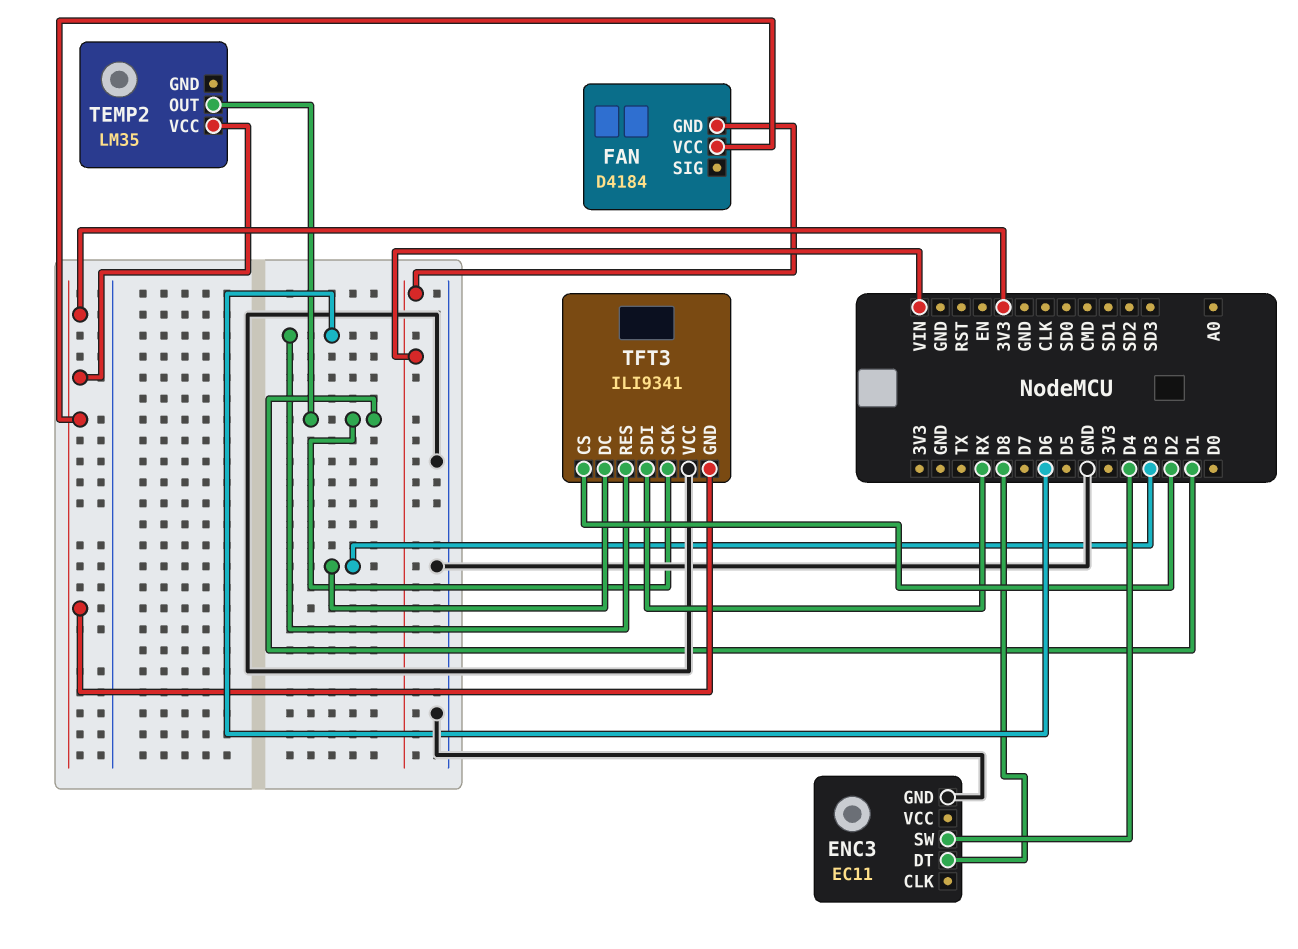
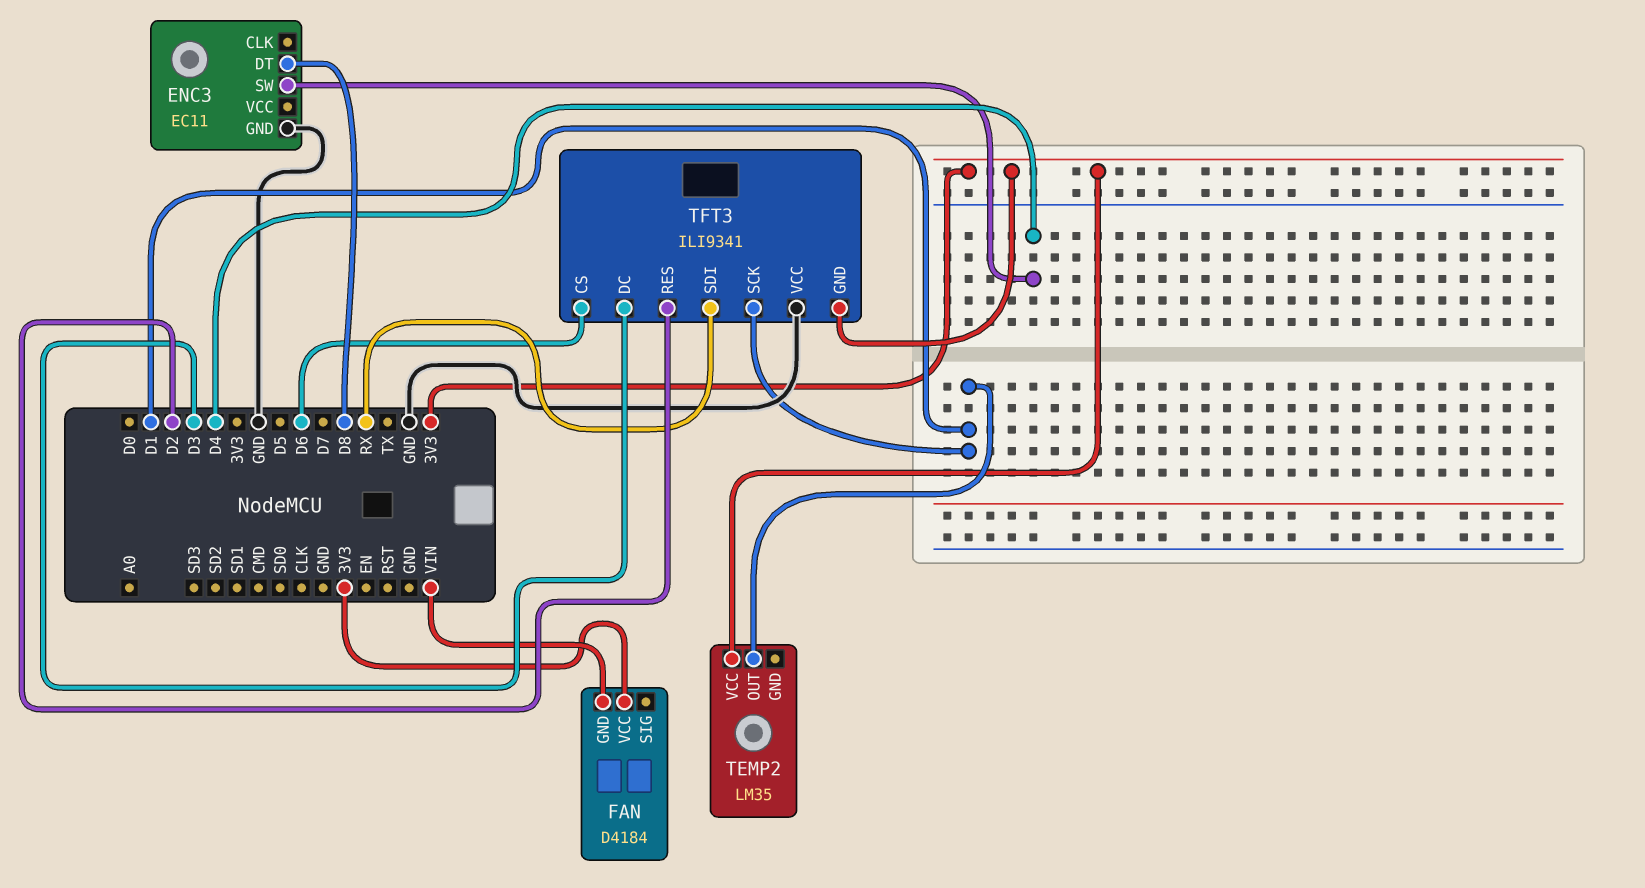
TFT3 pin CS: D2 -> D6
TFT3 pin RES: D6 -> D2

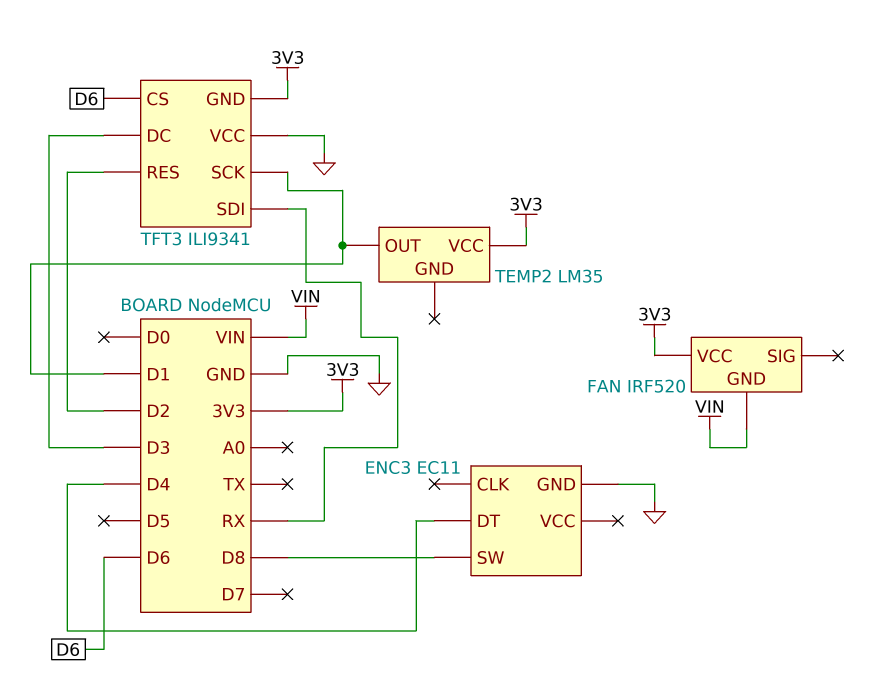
ENC3 pin DT: D8 -> D4
ENC3 pin SW: D4 -> D8
FAN: D4184 -> IRF520

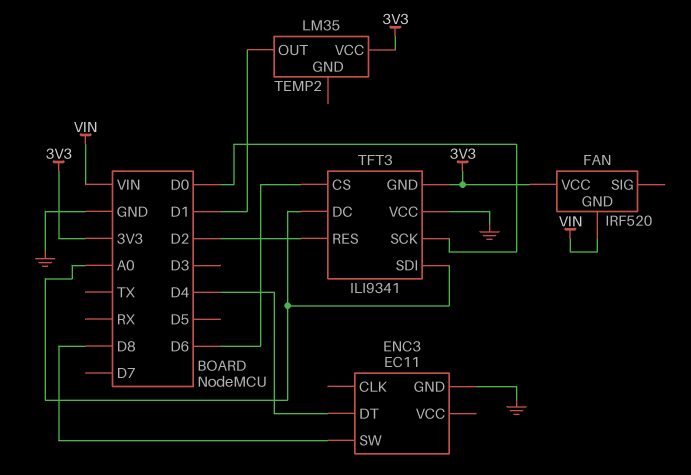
TFT3 pin DC: D3 -> A0
TFT3 pin SCK: D1 -> D0
TFT3 pin SDI: RX -> A0

